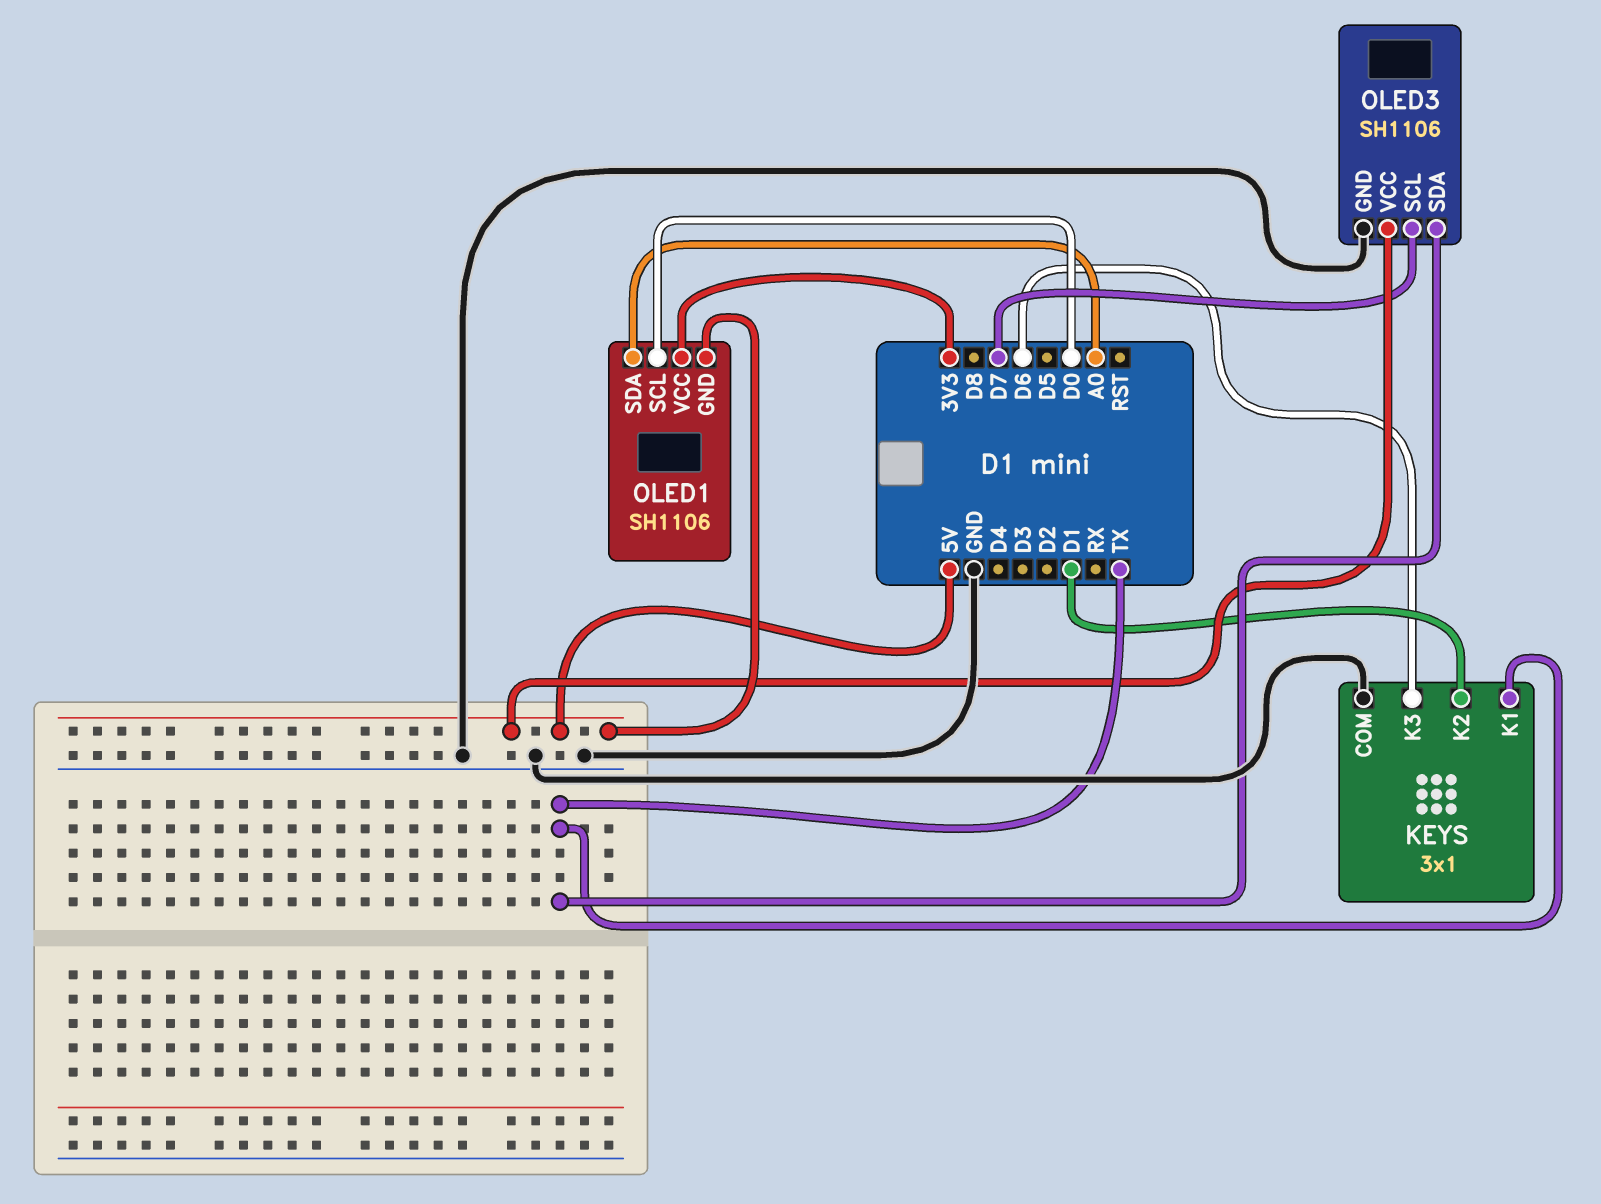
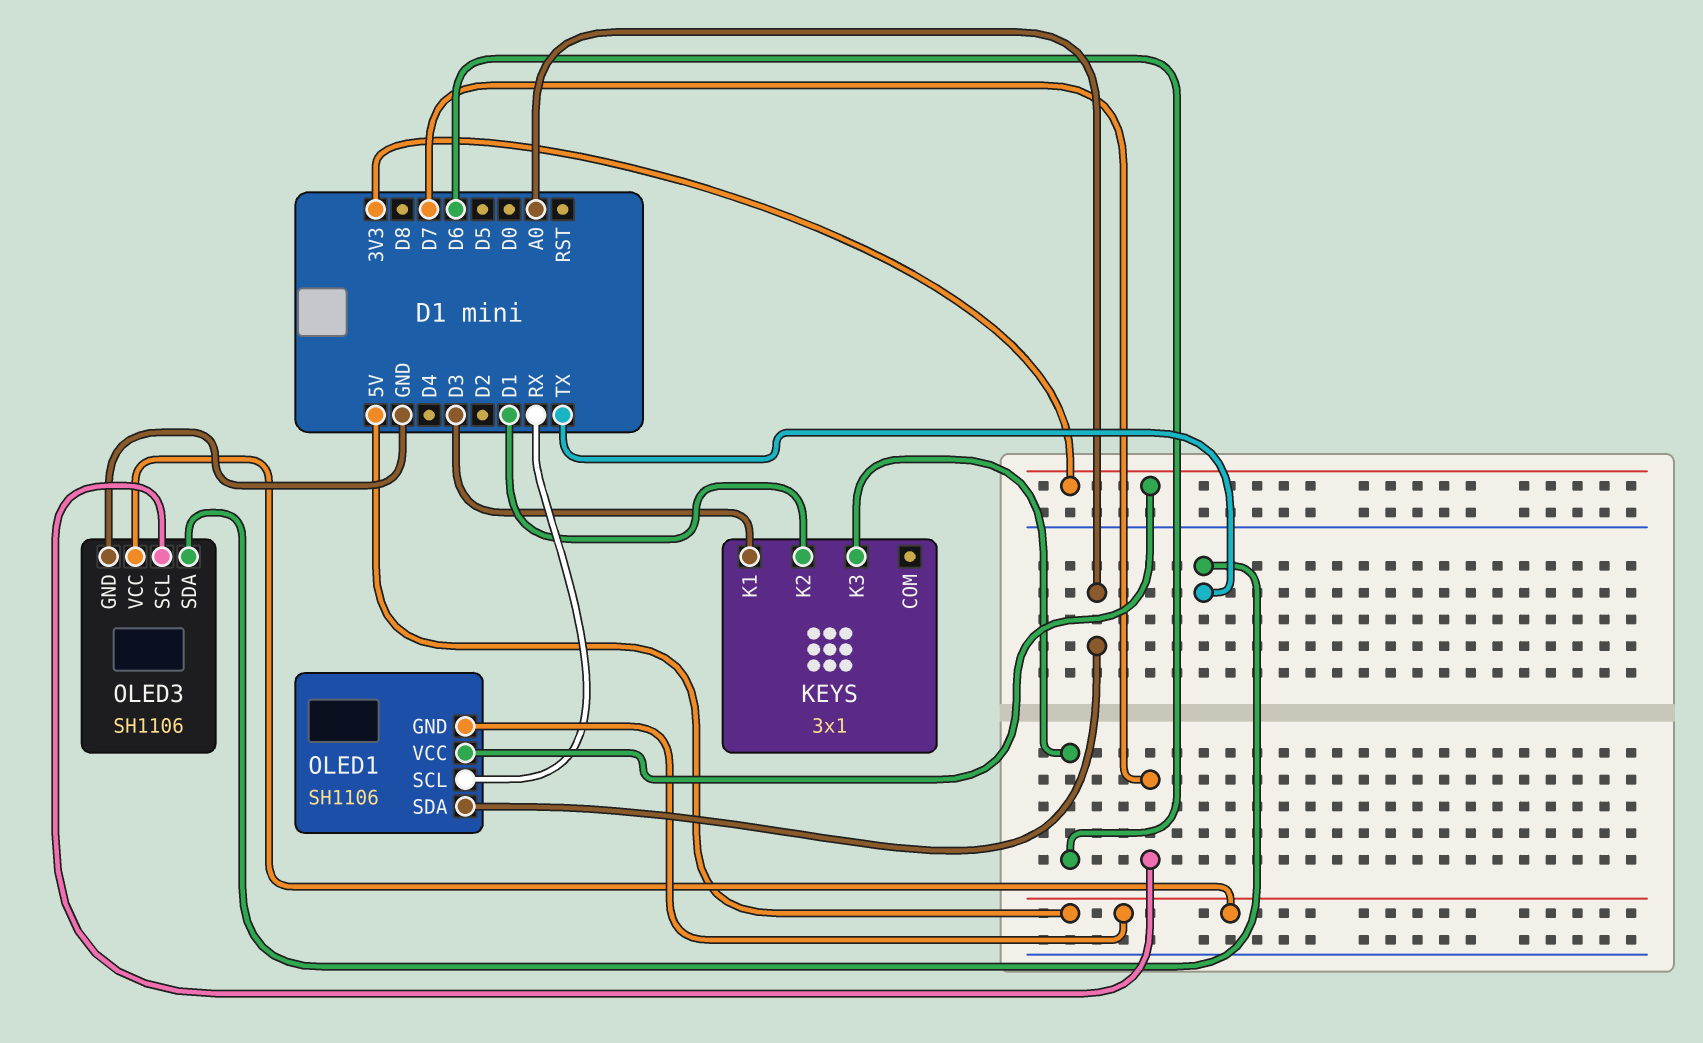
KEYS pin COM: GND -> none
KEYS pin K1: TX -> D3
OLED1 pin SCL: D0 -> RX

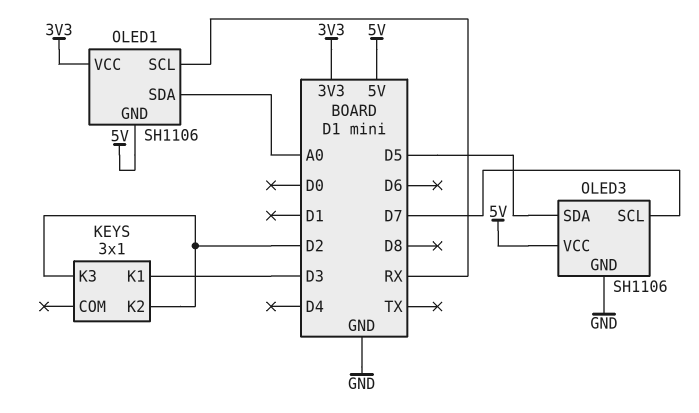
KEYS pin K2: D1 -> D2
KEYS pin K3: D6 -> D2
OLED3 pin SDA: TX -> D5

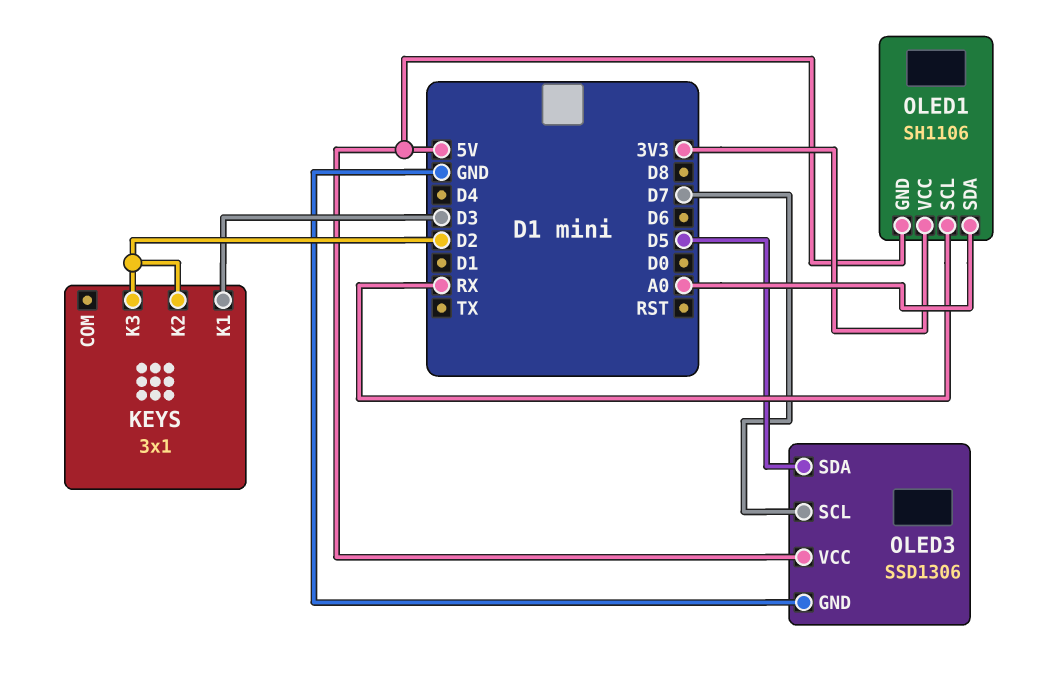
OLED3: SH1106 -> SSD1306

